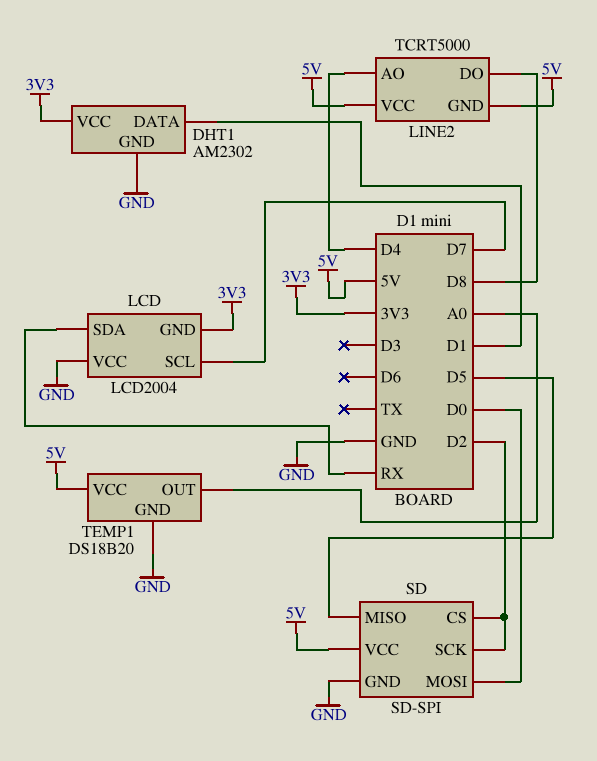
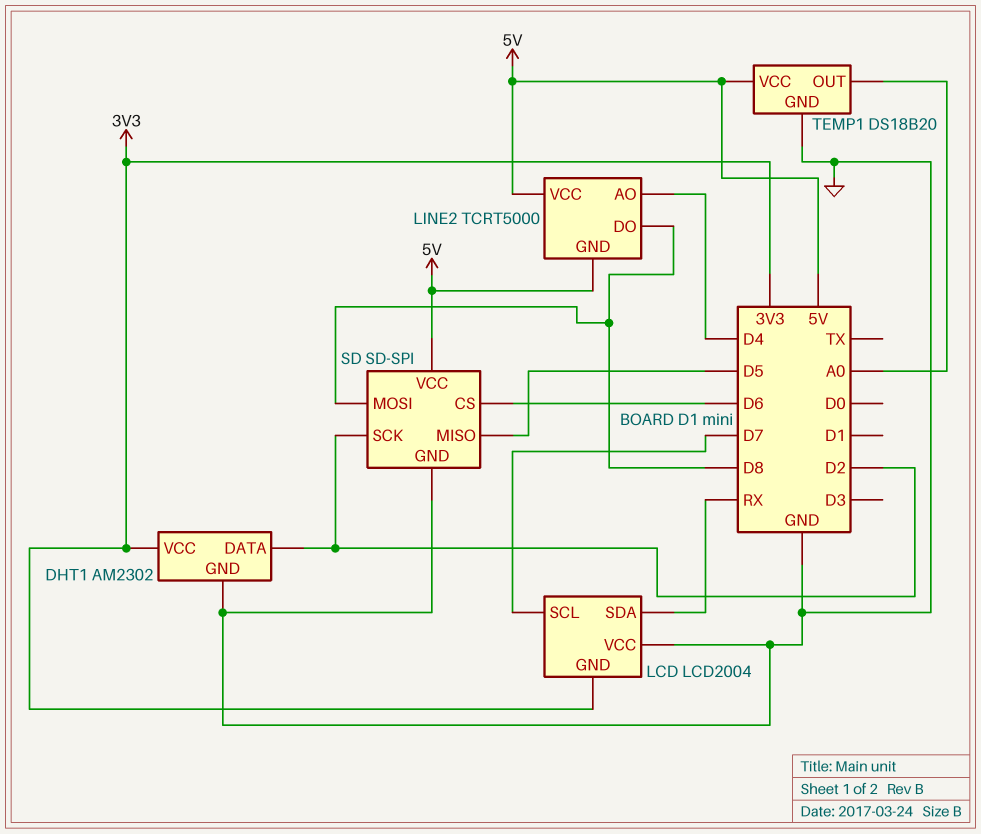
DHT1 pin DATA: D1 -> D2
SD pin CS: D2 -> D6
SD pin MOSI: D0 -> D8

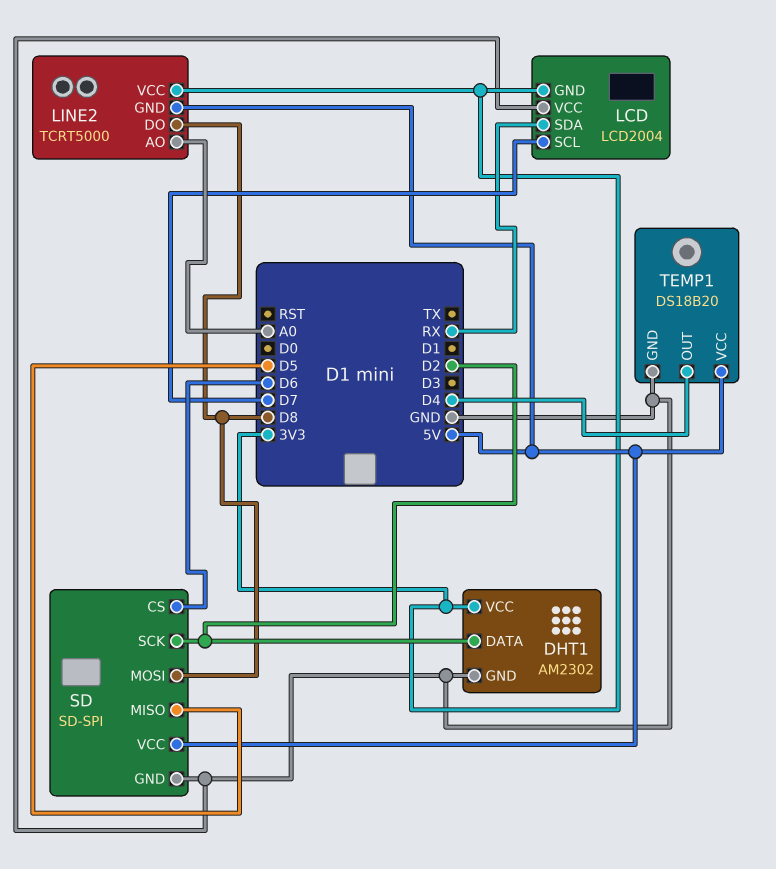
LINE2 pin AO: D4 -> A0
LINE2 pin VCC: 5V -> 3V3
TEMP1 pin OUT: A0 -> D4

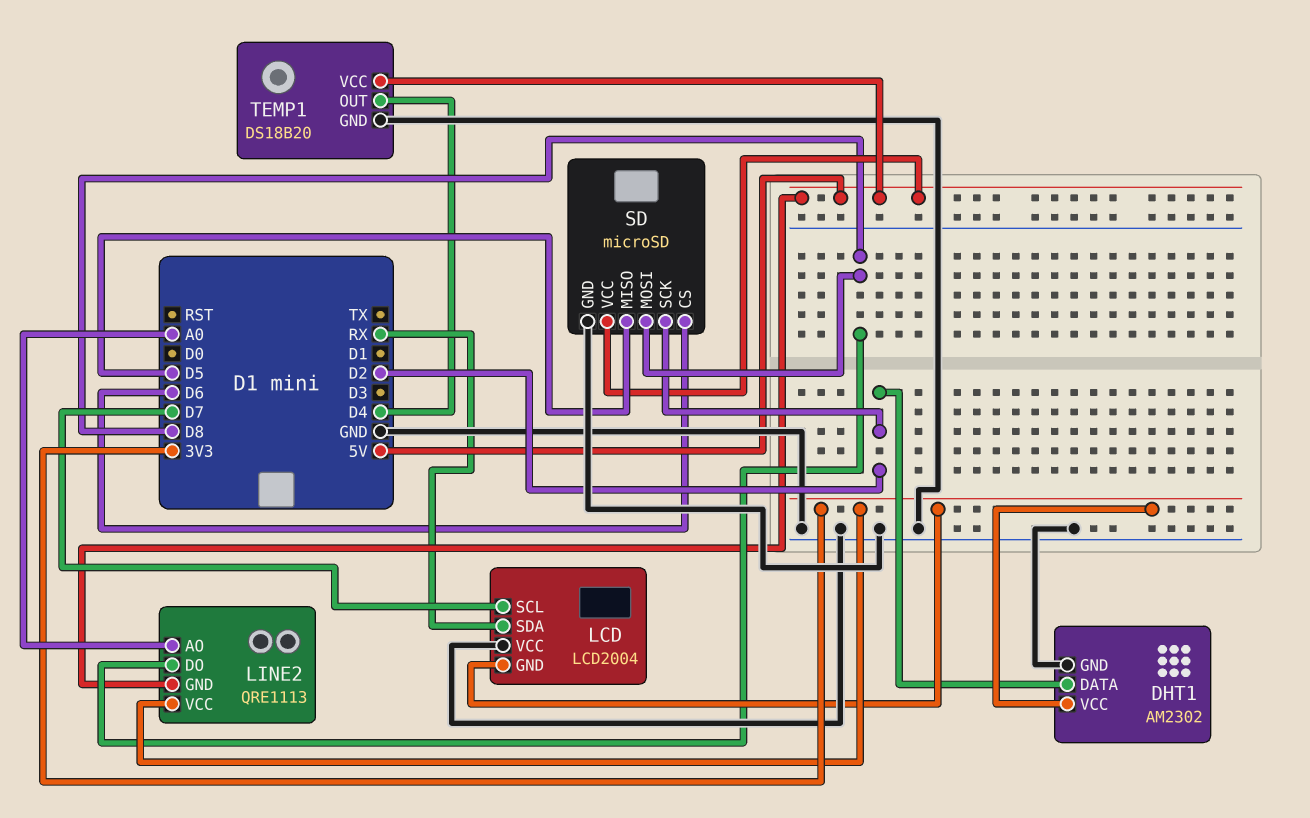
LINE2: TCRT5000 -> QRE1113
SD: SD-SPI -> microSD

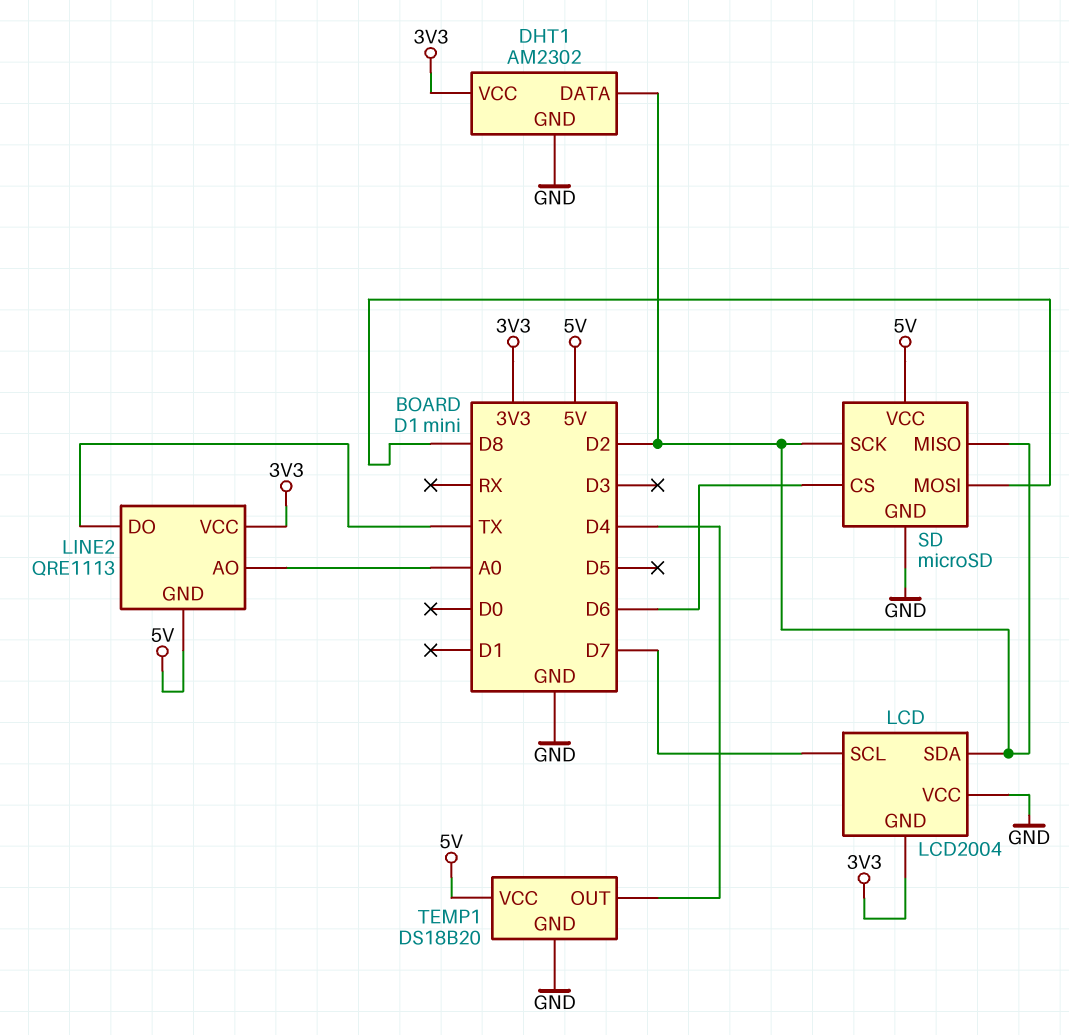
LCD pin SDA: RX -> D2
LINE2 pin DO: D8 -> TX
SD pin MISO: D5 -> D2

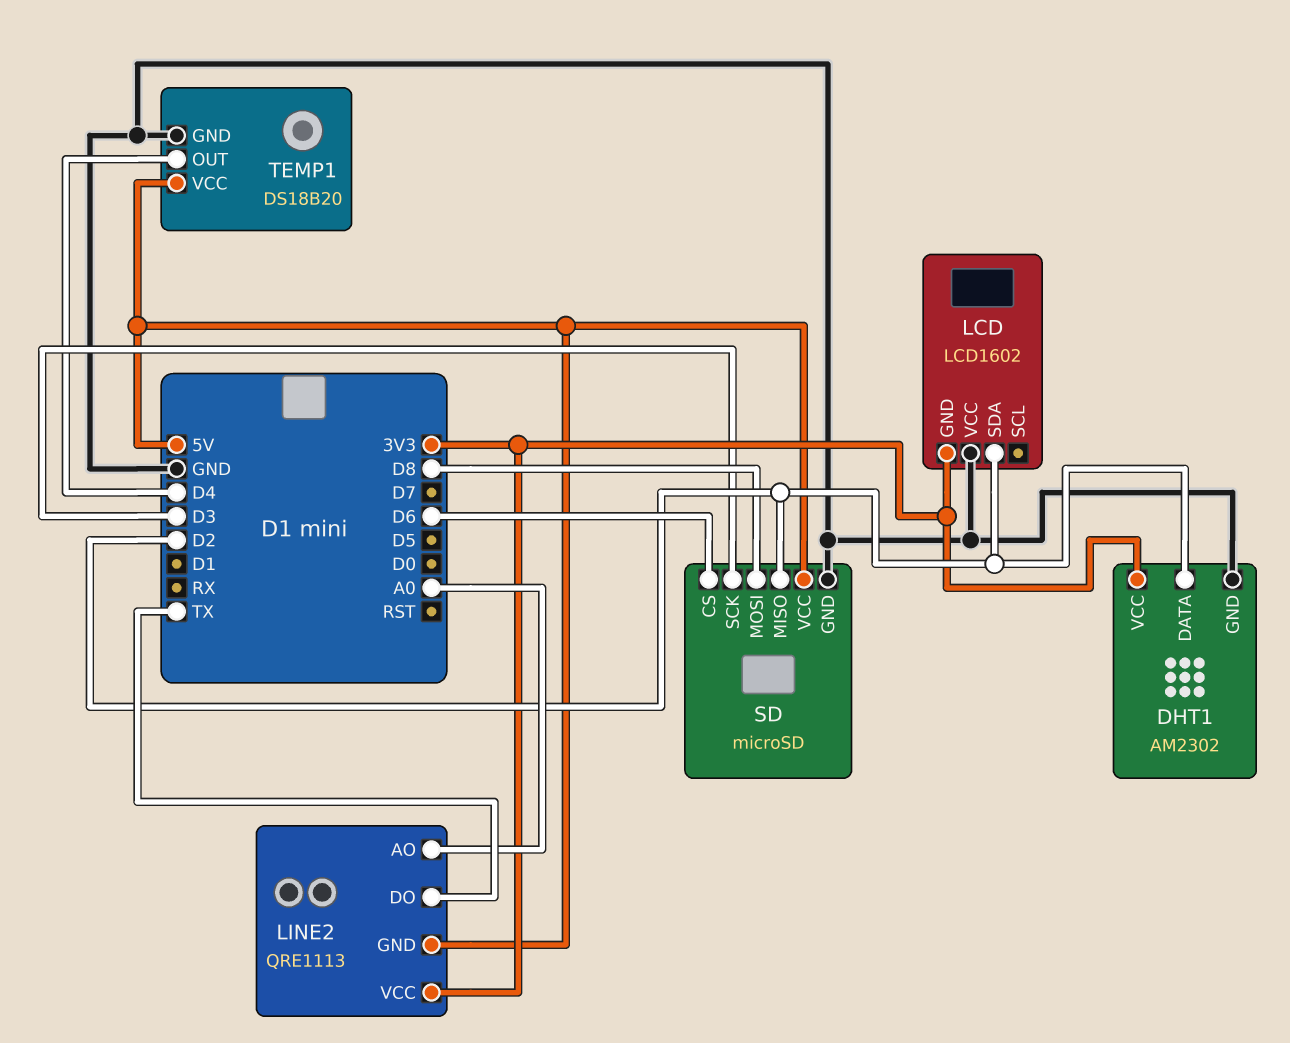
LCD: LCD2004 -> LCD1602
LCD pin SCL: D7 -> none
SD pin SCK: D2 -> D3

